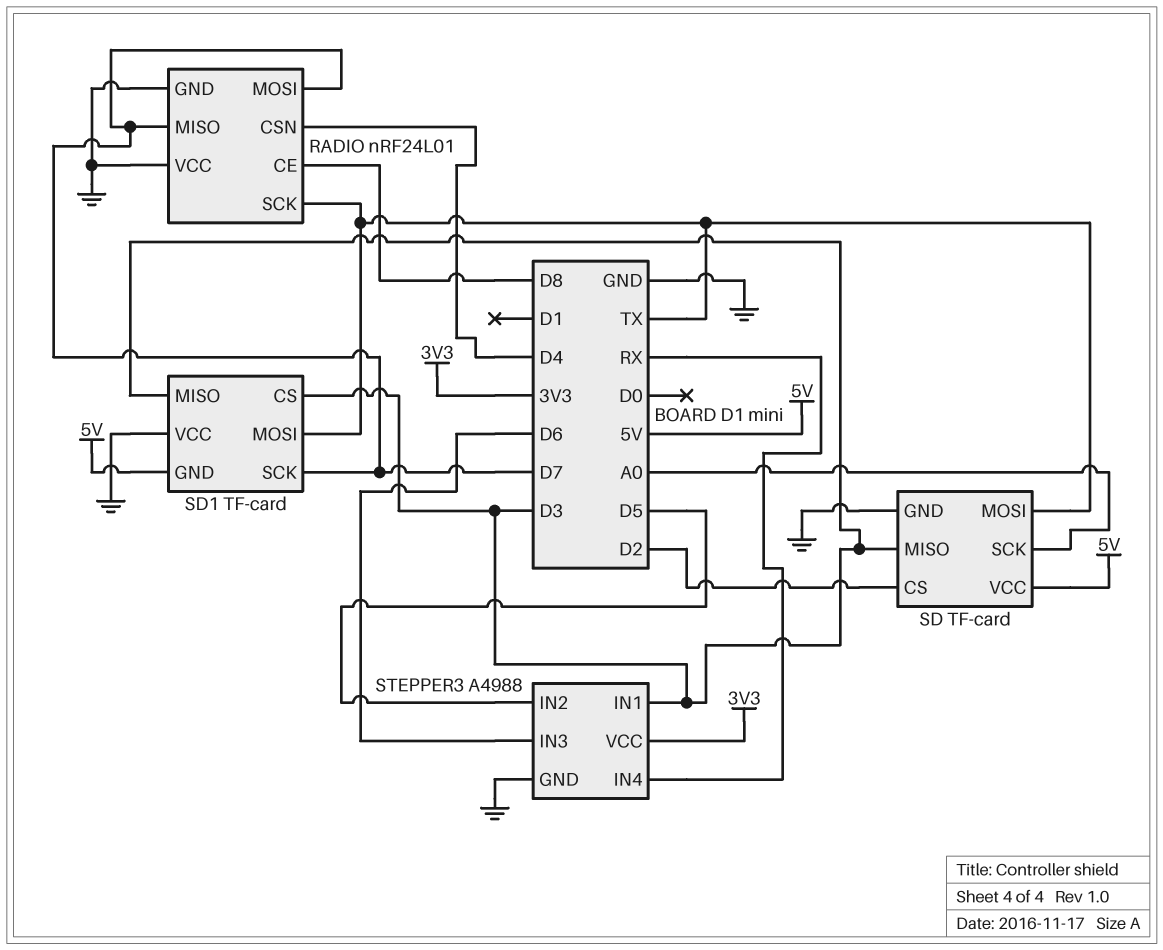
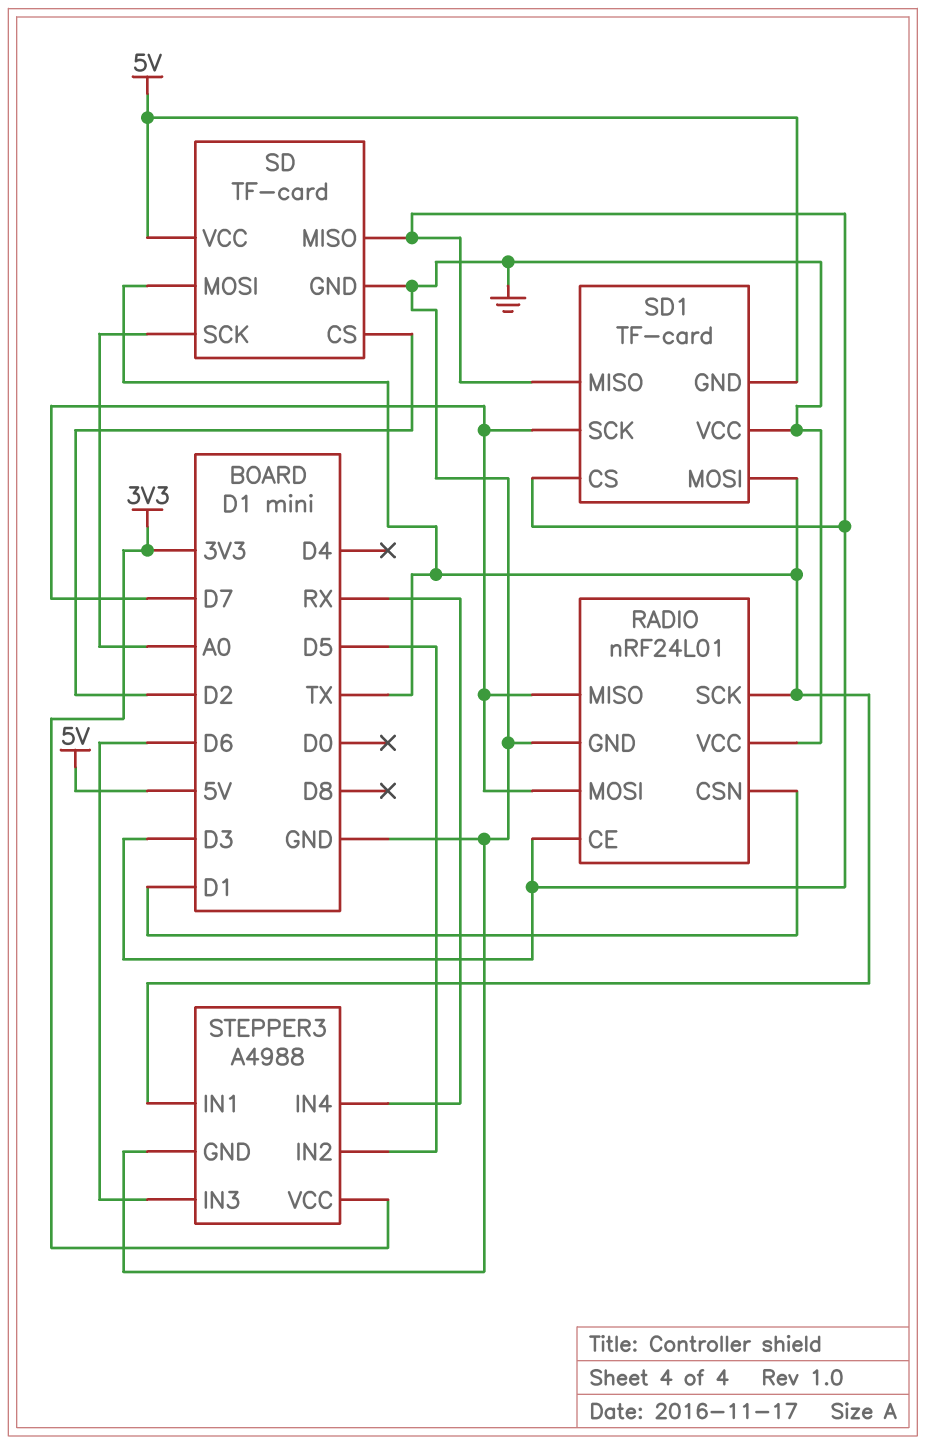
RADIO pin CE: D8 -> D3
RADIO pin CSN: D4 -> D1
STEPPER3 pin IN1: D3 -> TX

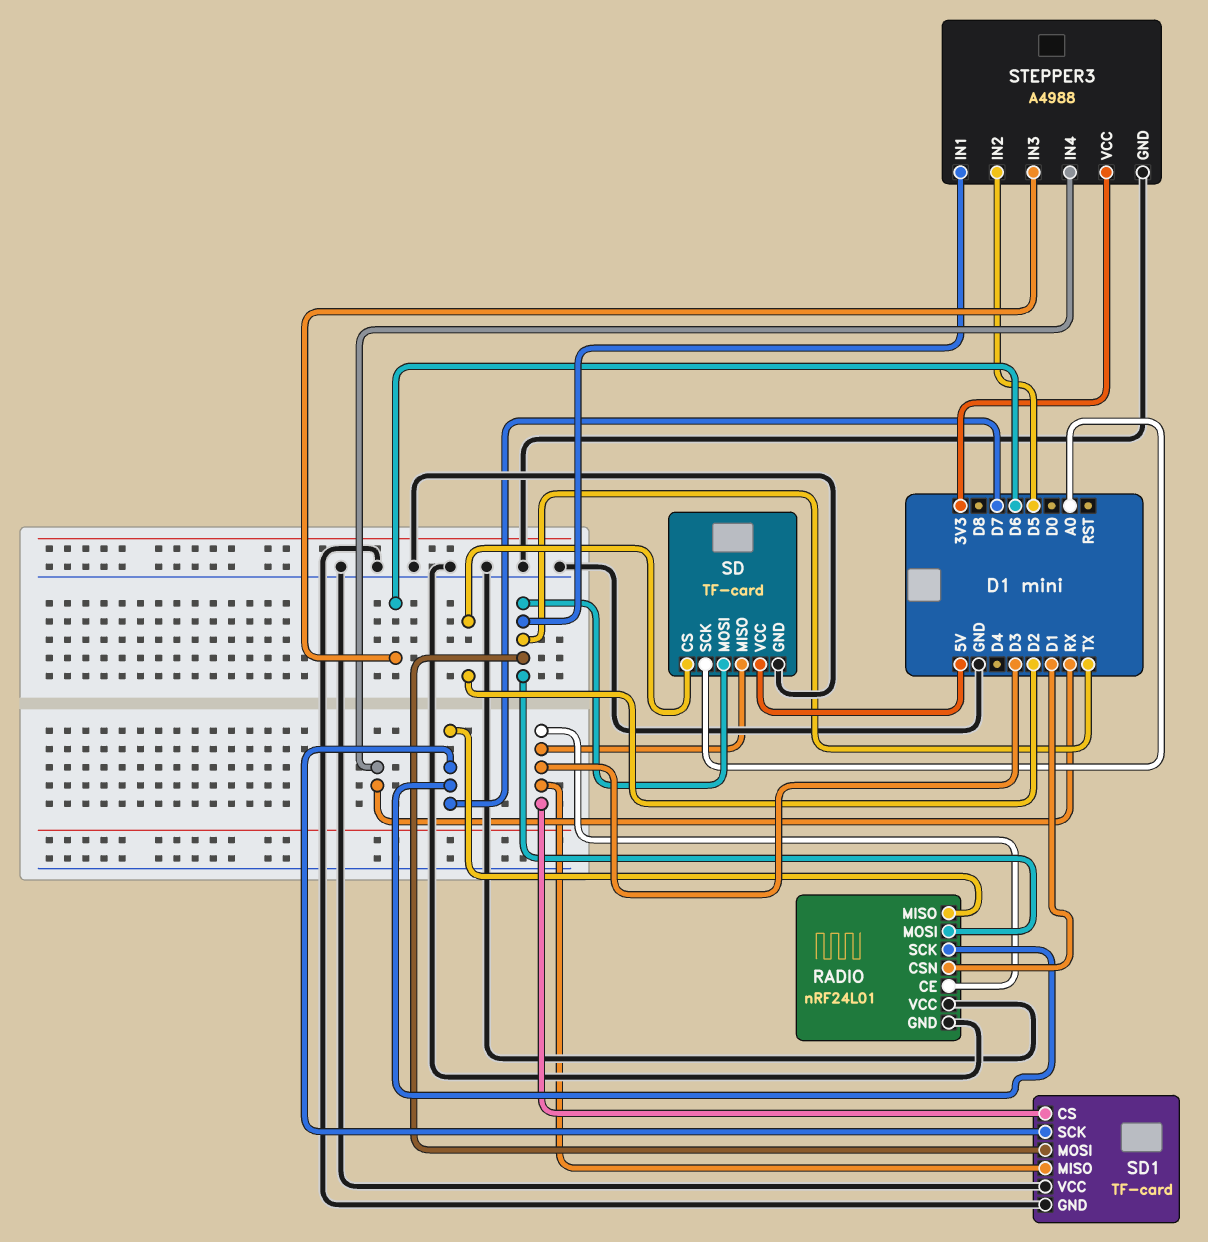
RADIO pin MOSI: D7 -> TX
RADIO pin SCK: TX -> D7
SD1 pin GND: 5V -> GND

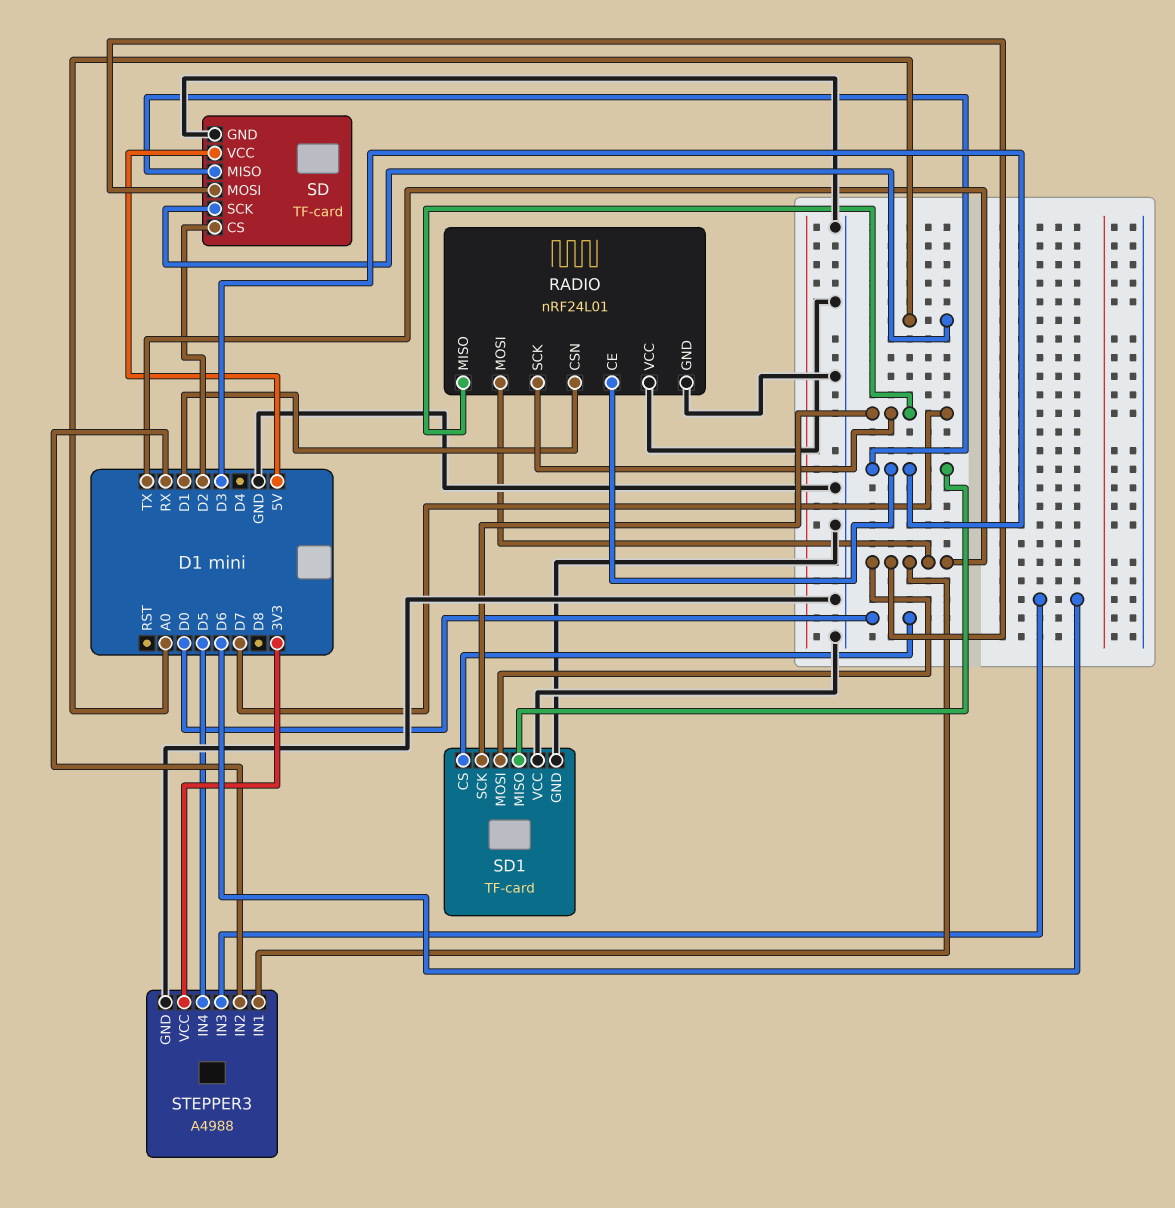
SD1 pin CS: D3 -> D0
STEPPER3 pin IN2: D5 -> RX
STEPPER3 pin IN4: RX -> D5

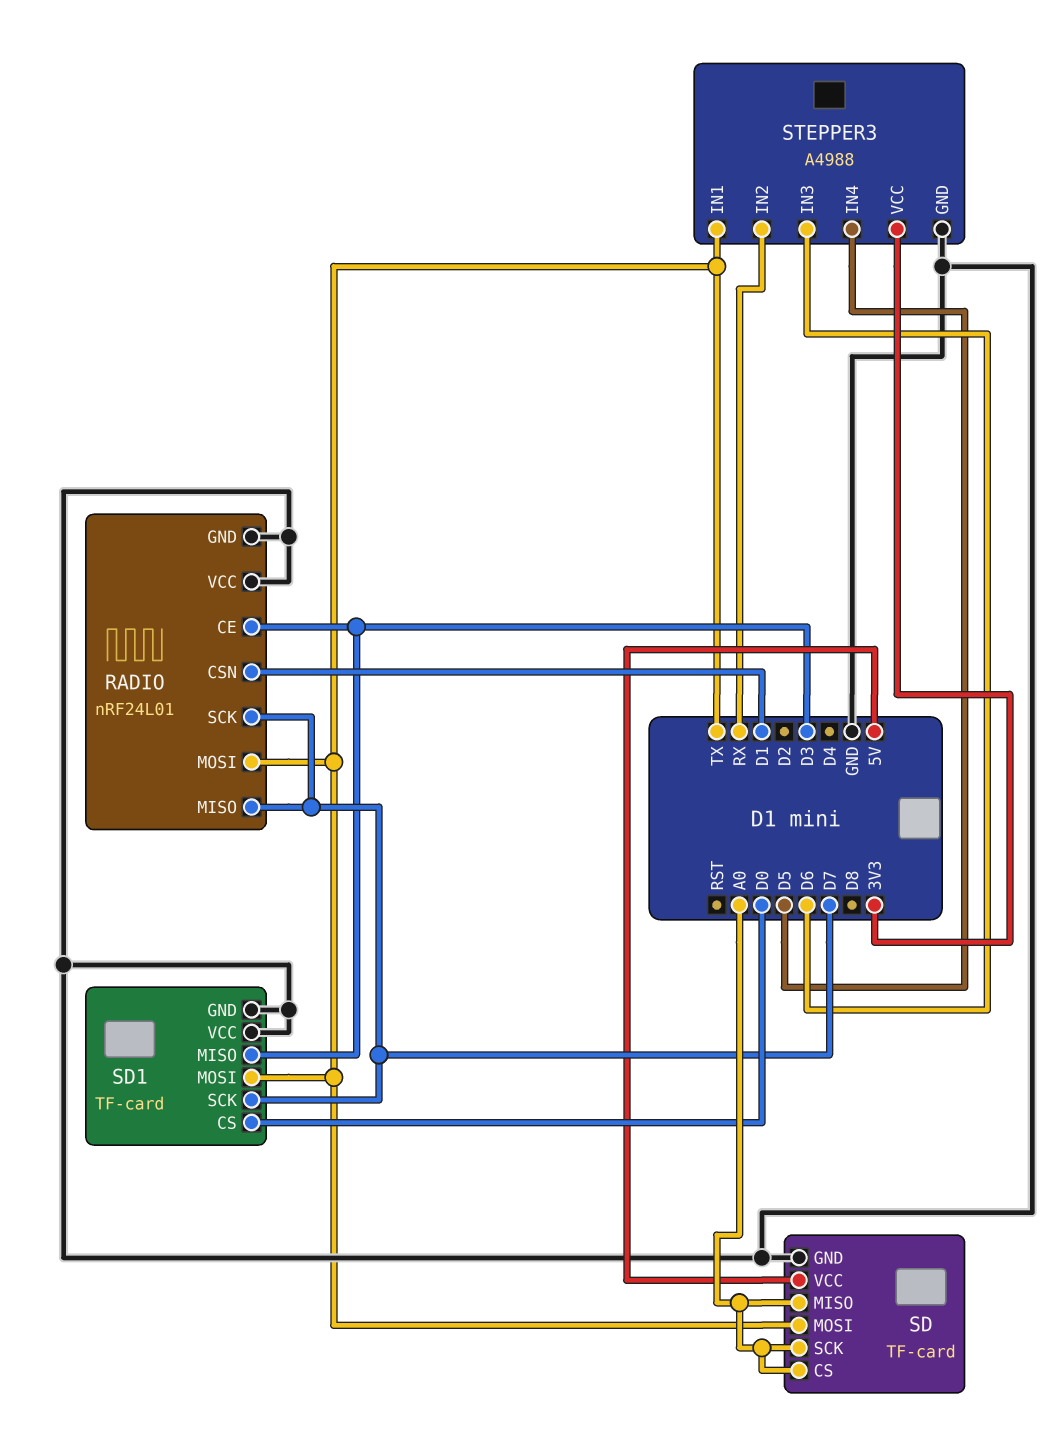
SD pin CS: D2 -> A0
SD pin MISO: D3 -> A0

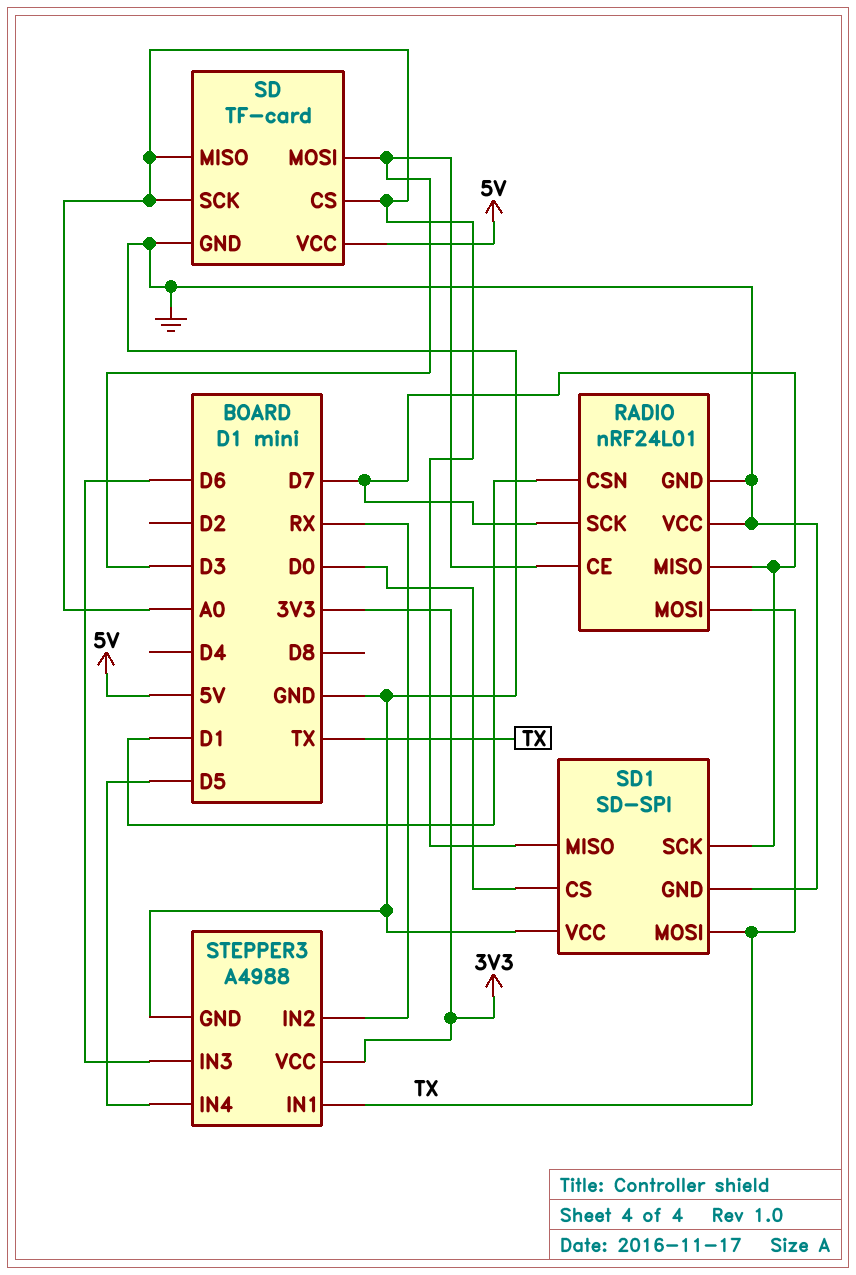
SD pin MOSI: TX -> D3
SD1: TF-card -> SD-SPI
SD1 pin MISO: D3 -> A0

